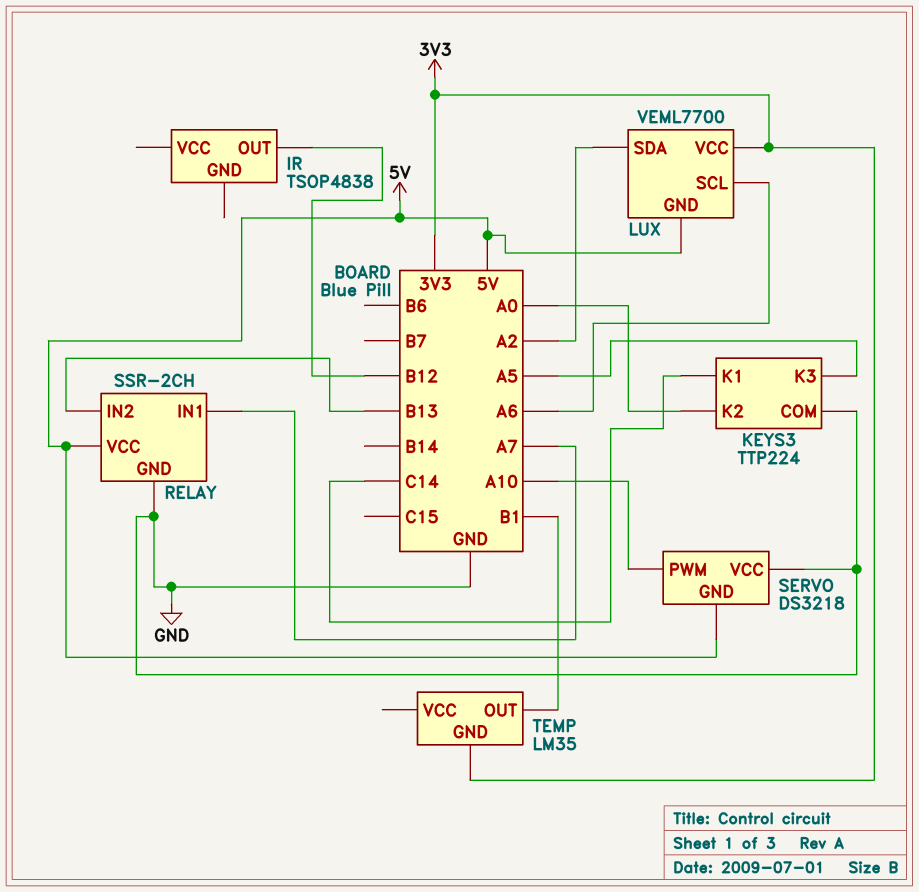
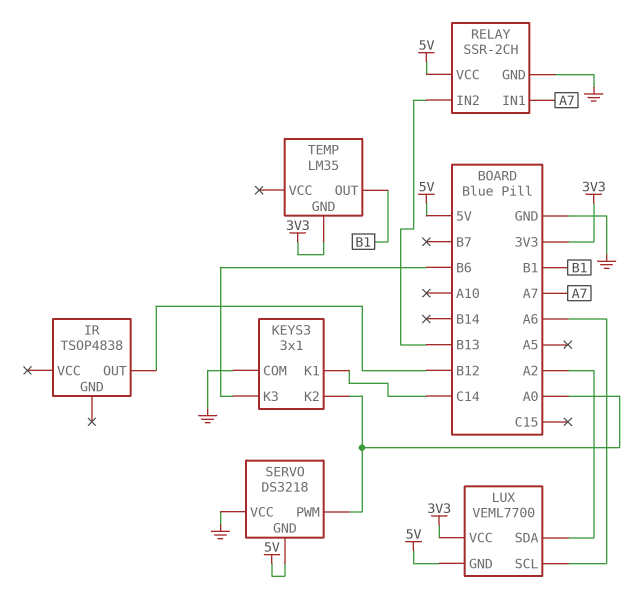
KEYS3: TTP224 -> 3x1
KEYS3 pin K3: A5 -> B6
SERVO pin PWM: A10 -> A0

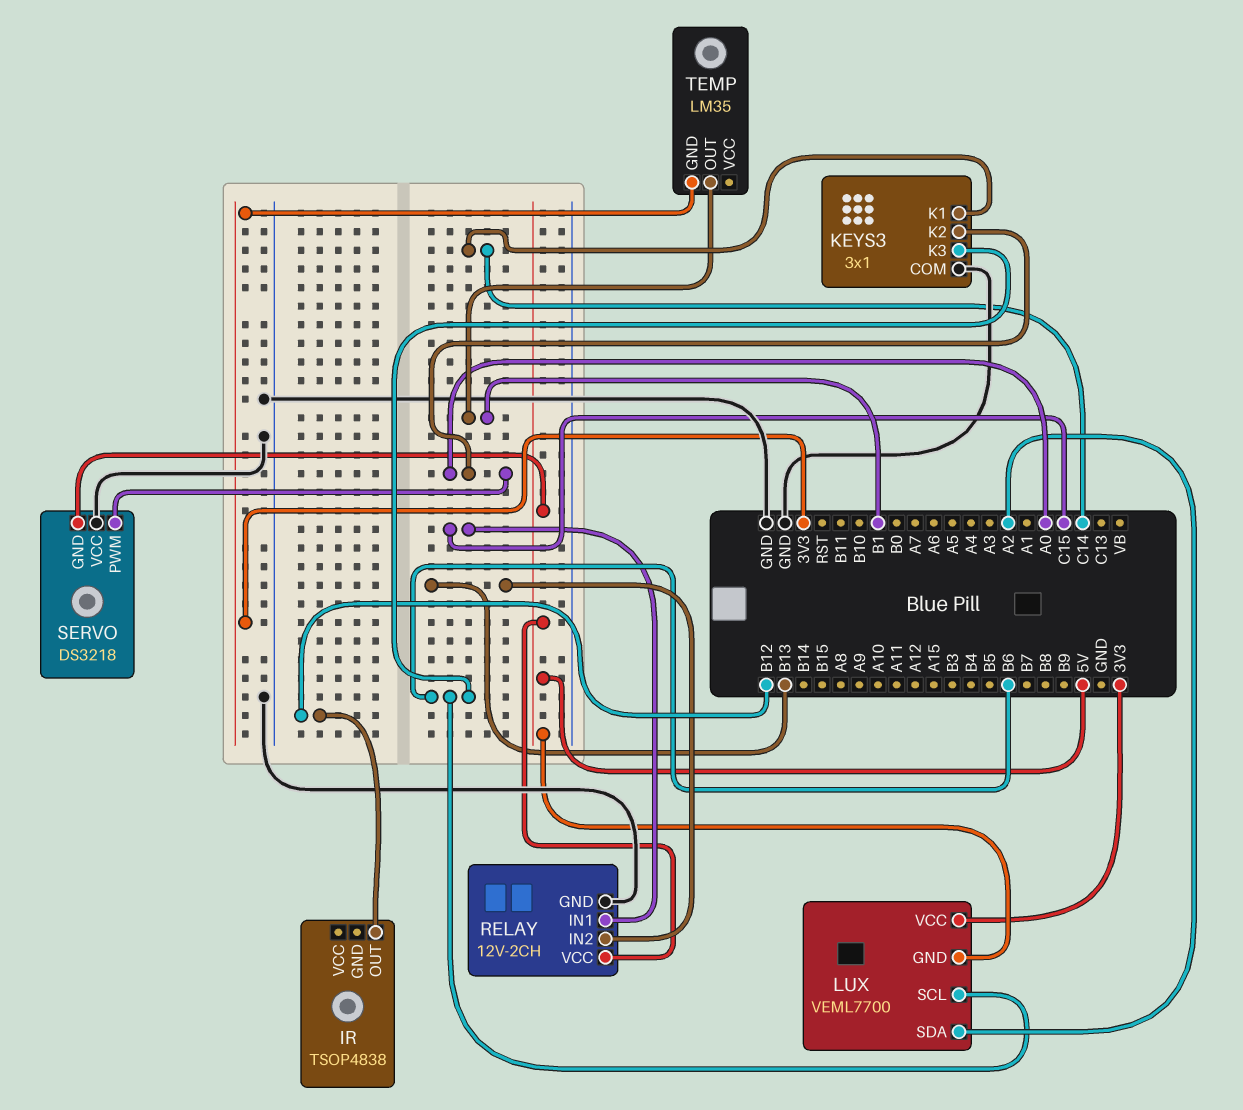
LUX pin SCL: A6 -> B6
RELAY: SSR-2CH -> 12V-2CH
RELAY pin IN1: A7 -> C15

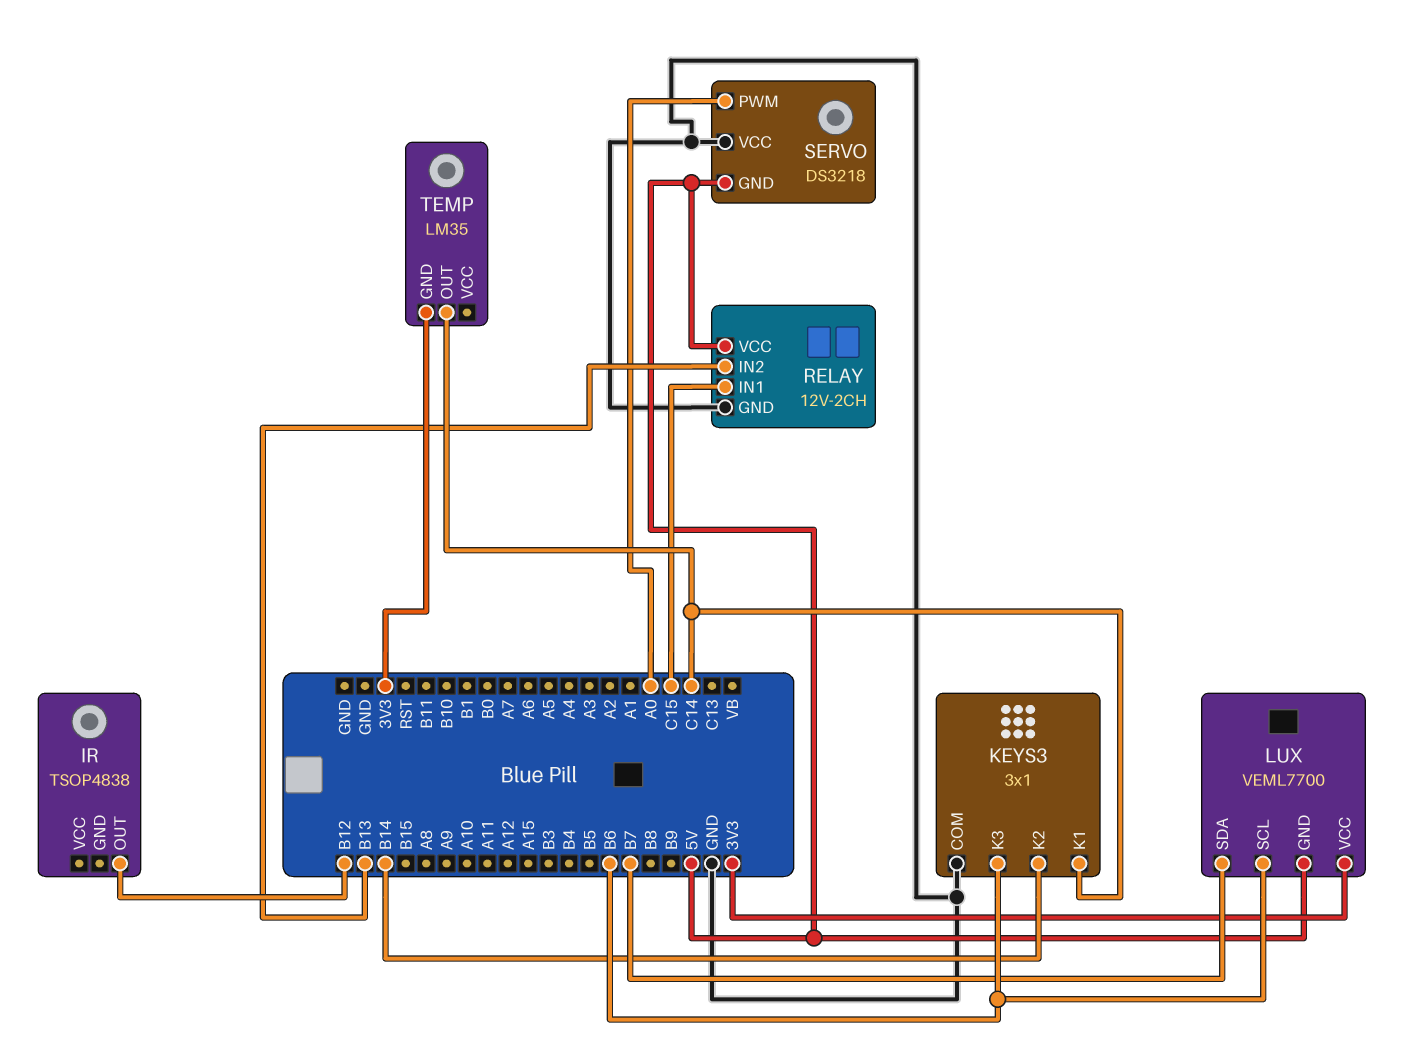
KEYS3 pin K2: A0 -> B14
LUX pin SDA: A2 -> B7
TEMP pin OUT: B1 -> C14

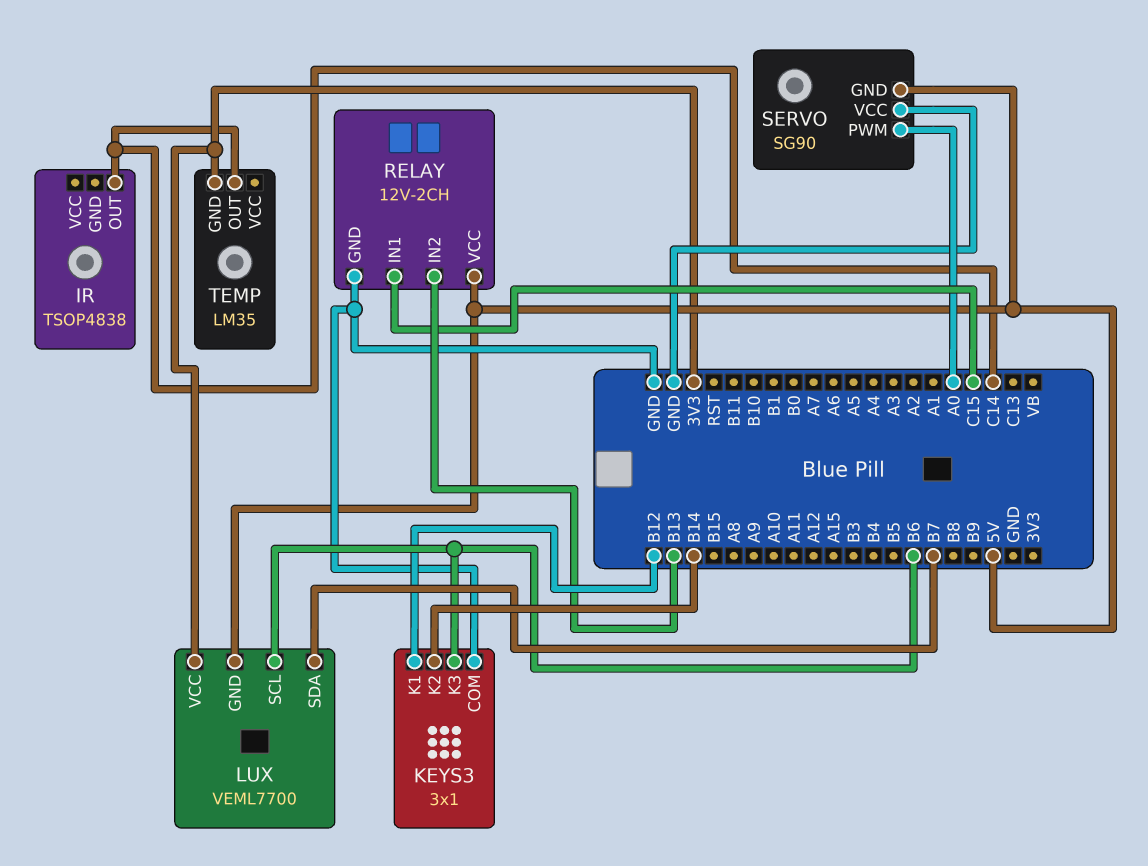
IR pin OUT: B12 -> C14
KEYS3 pin K1: C14 -> B12
SERVO: DS3218 -> SG90

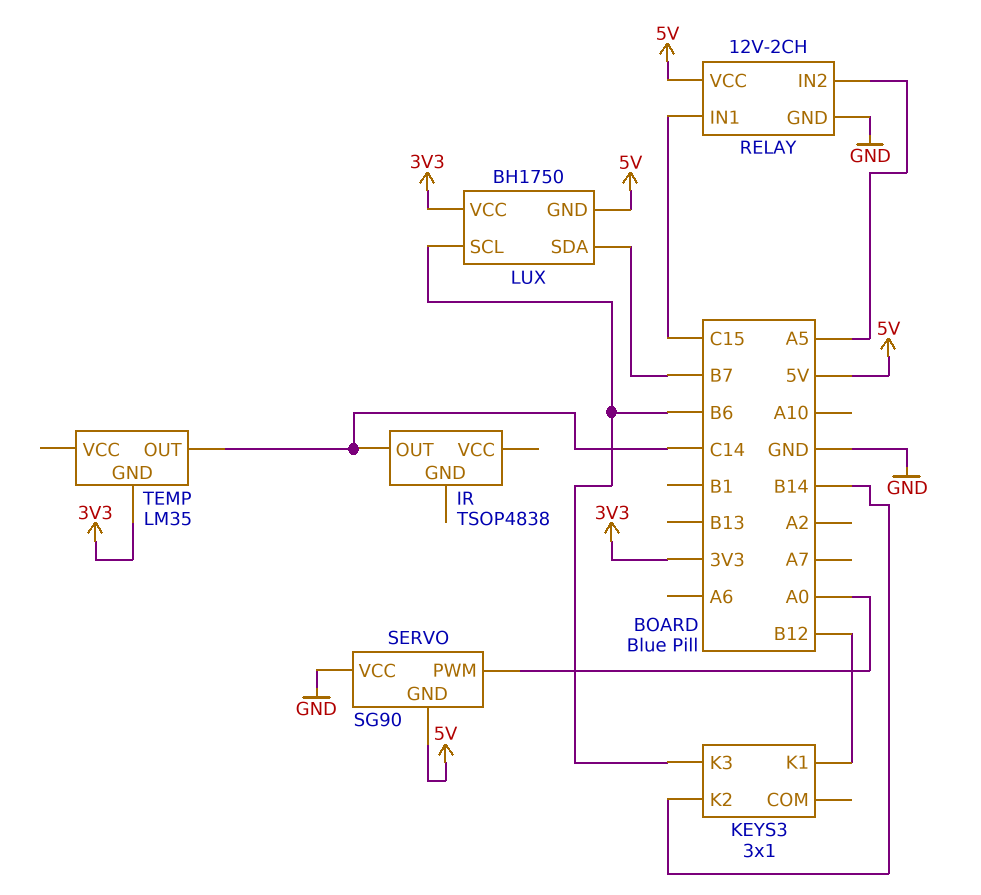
KEYS3 pin COM: GND -> none
LUX: VEML7700 -> BH1750
RELAY pin IN2: B13 -> A5

